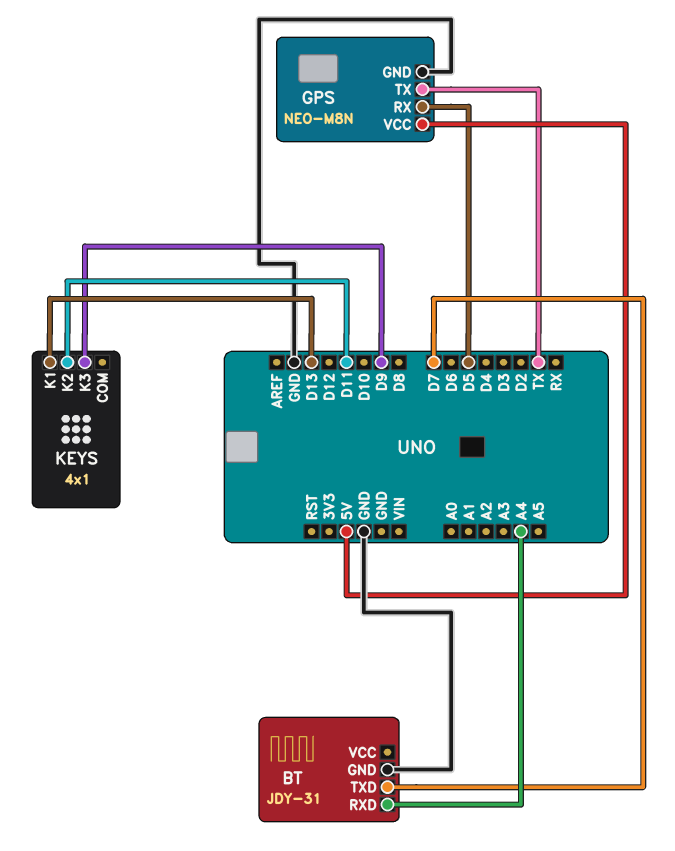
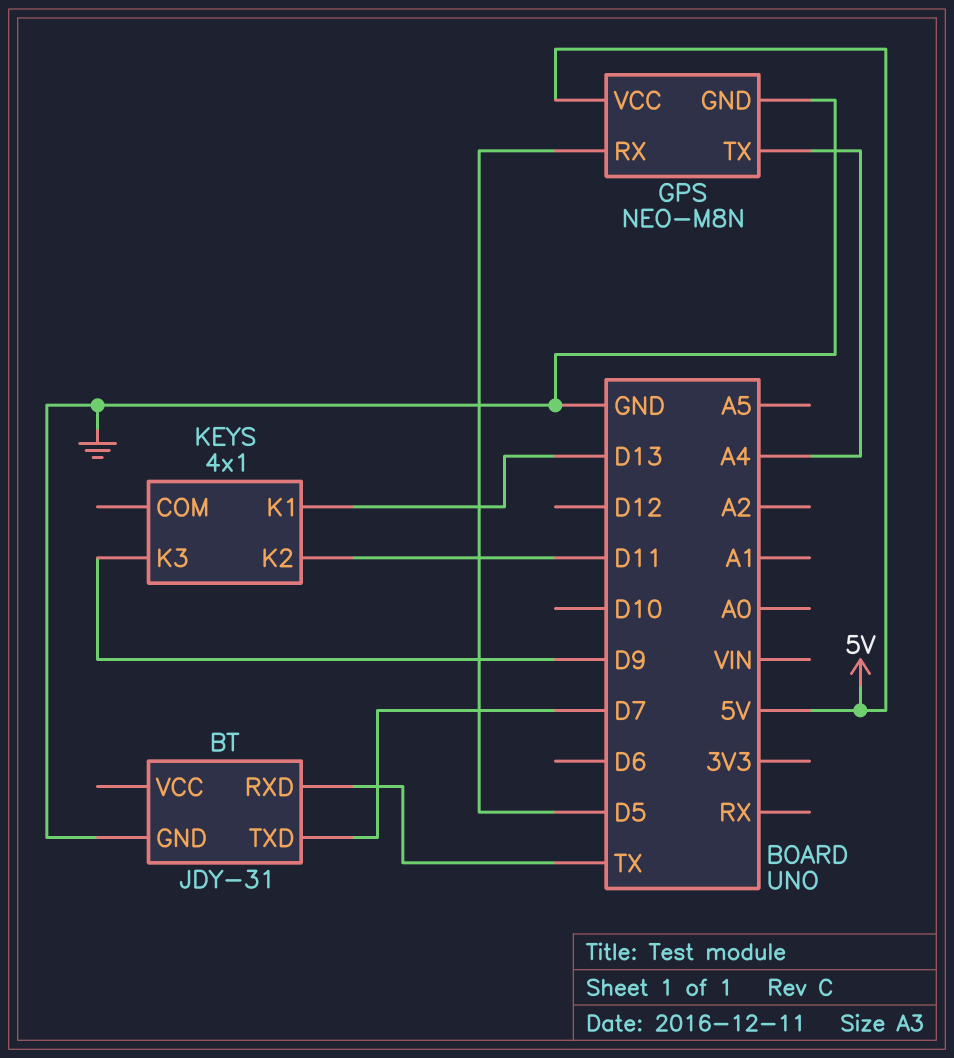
BT pin RXD: A4 -> TX
GPS pin TX: TX -> A4

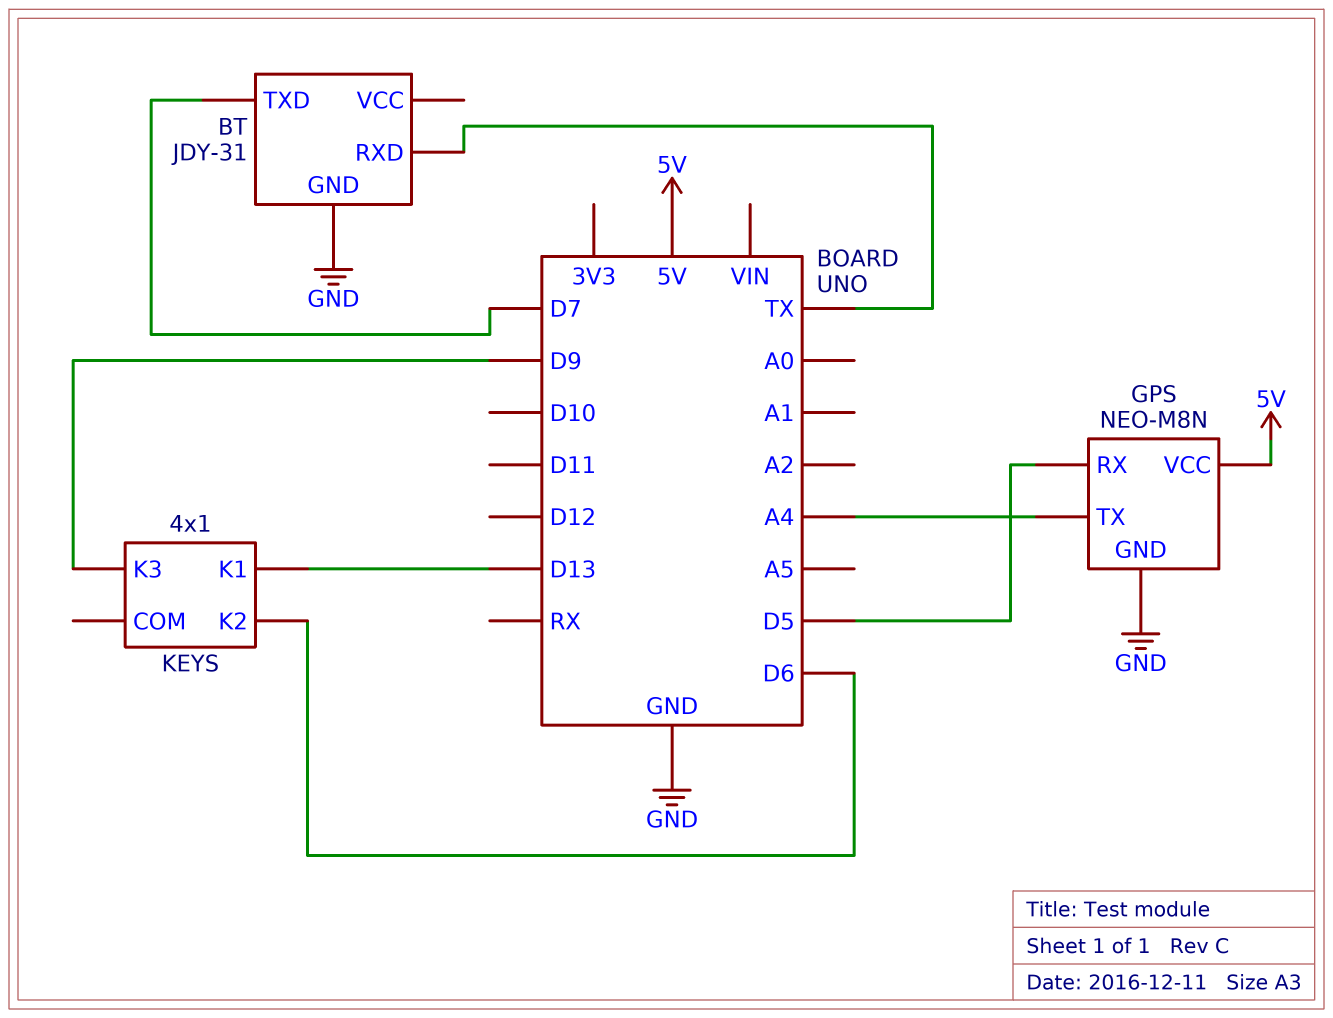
KEYS pin K2: D11 -> D6

